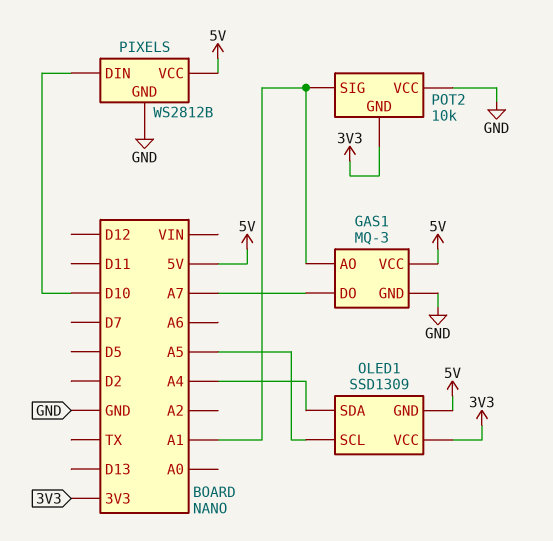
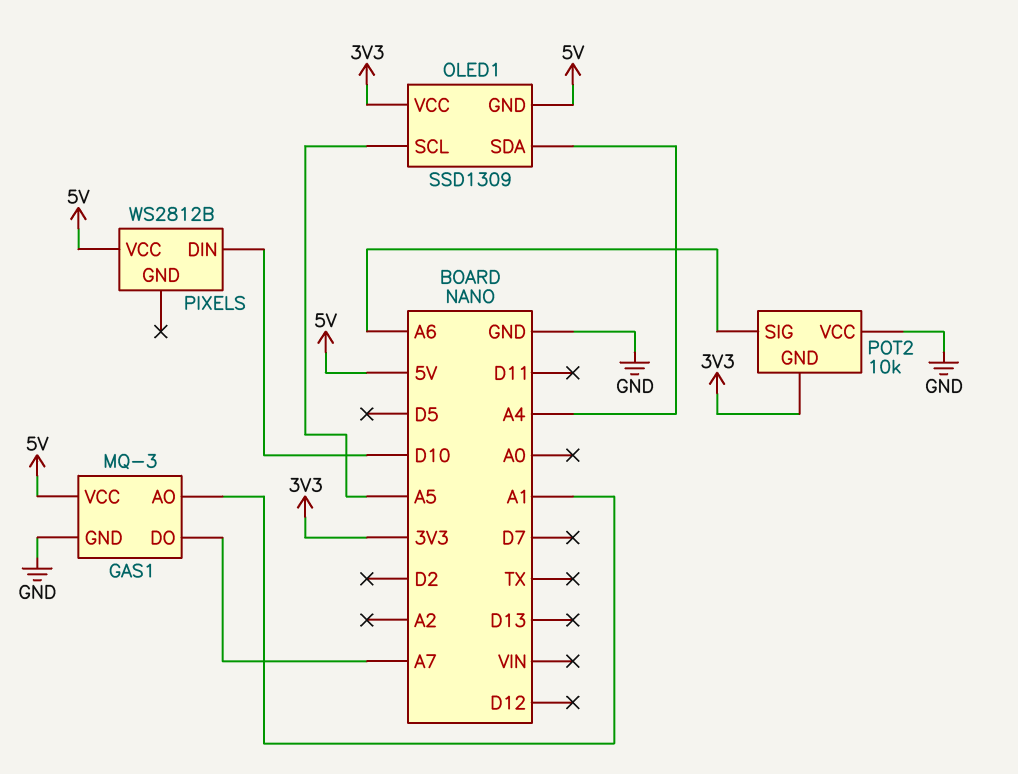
PIXELS pin GND: GND -> none
POT2 pin SIG: A1 -> A6

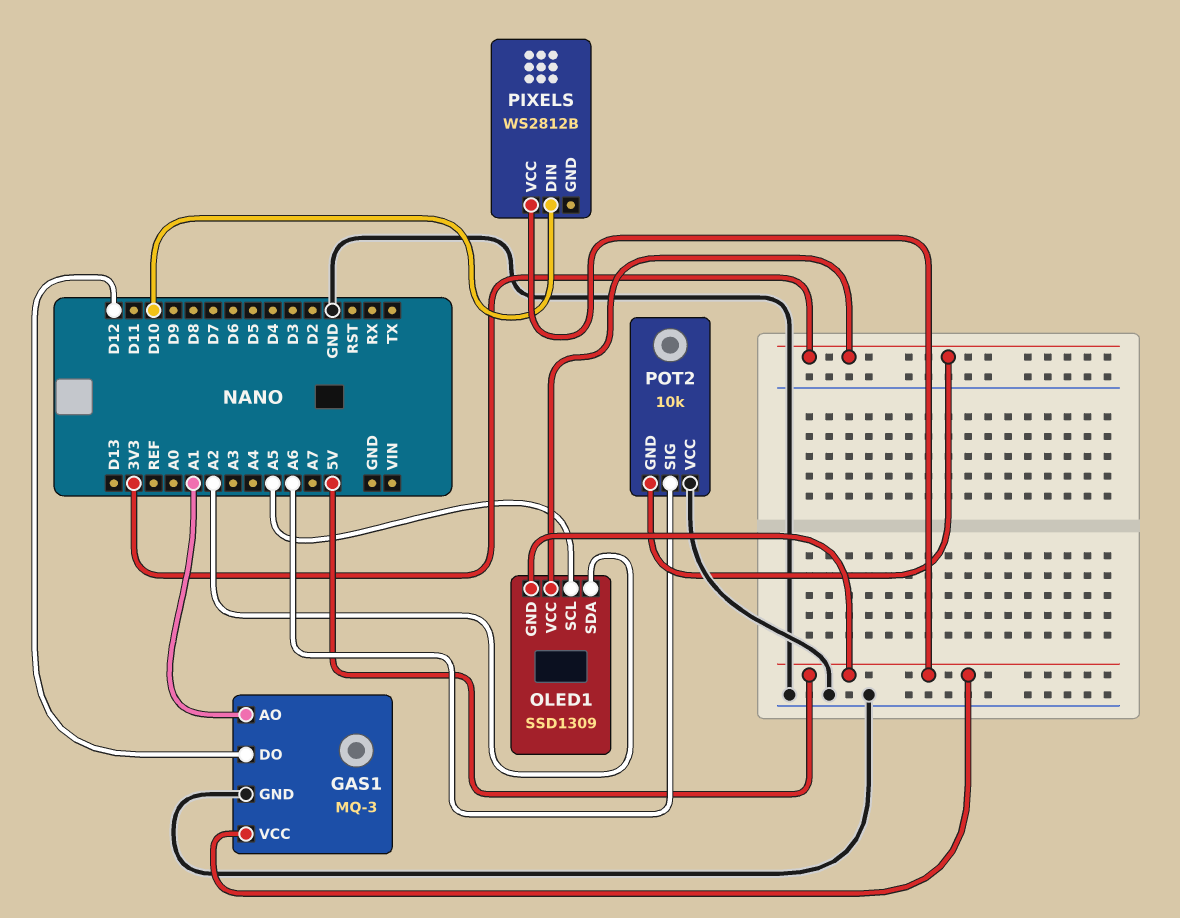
GAS1 pin DO: A7 -> D12
OLED1 pin SDA: A4 -> A2

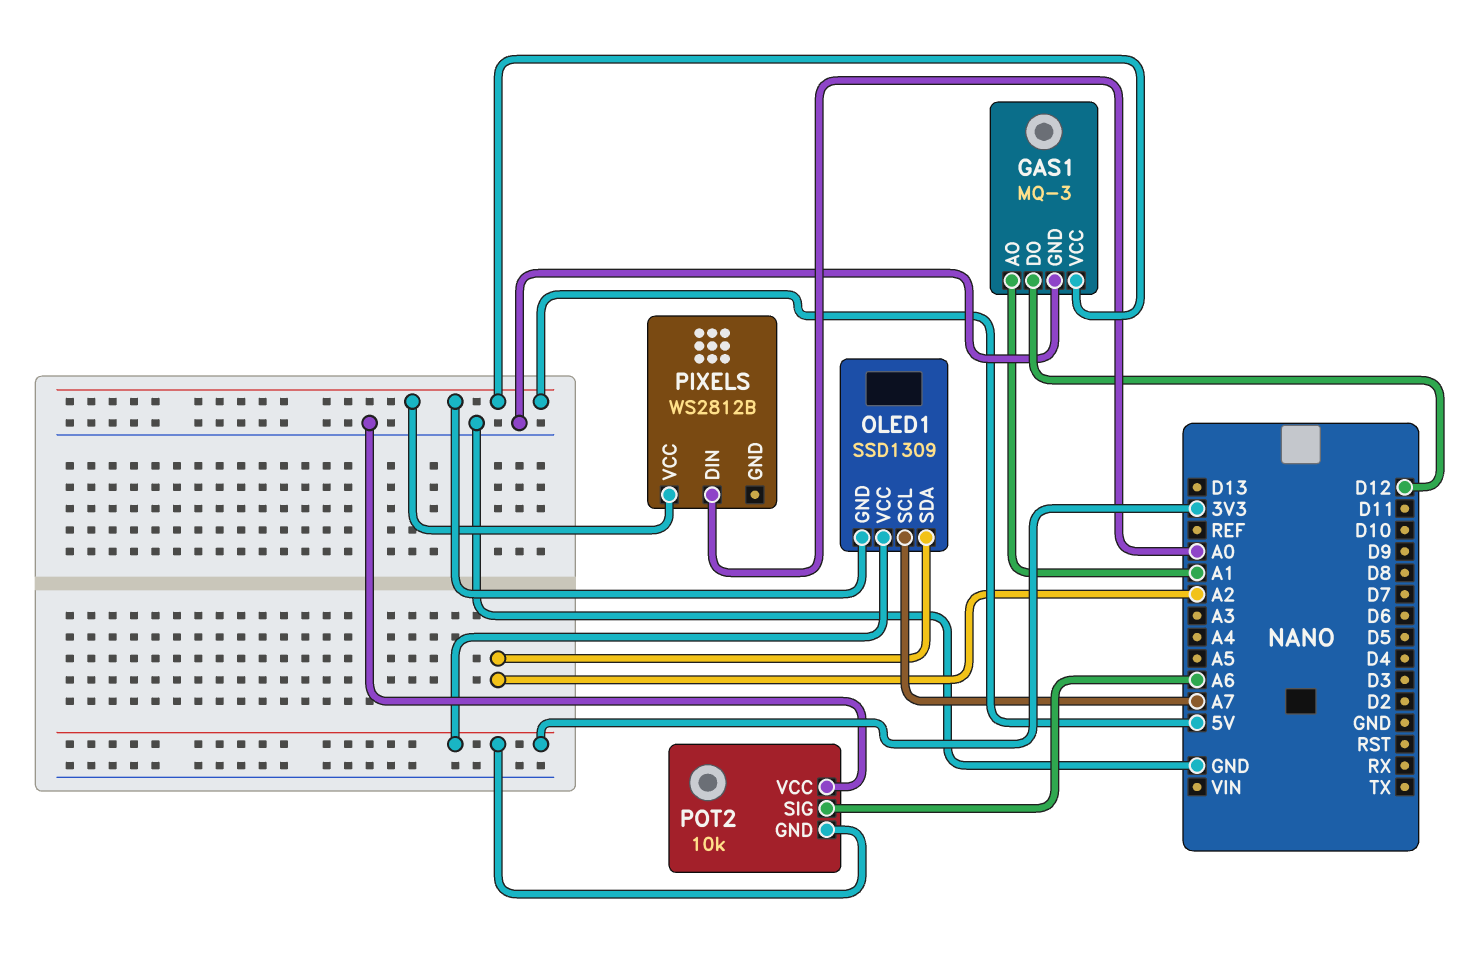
OLED1 pin SCL: A5 -> A7
PIXELS pin DIN: D10 -> A0

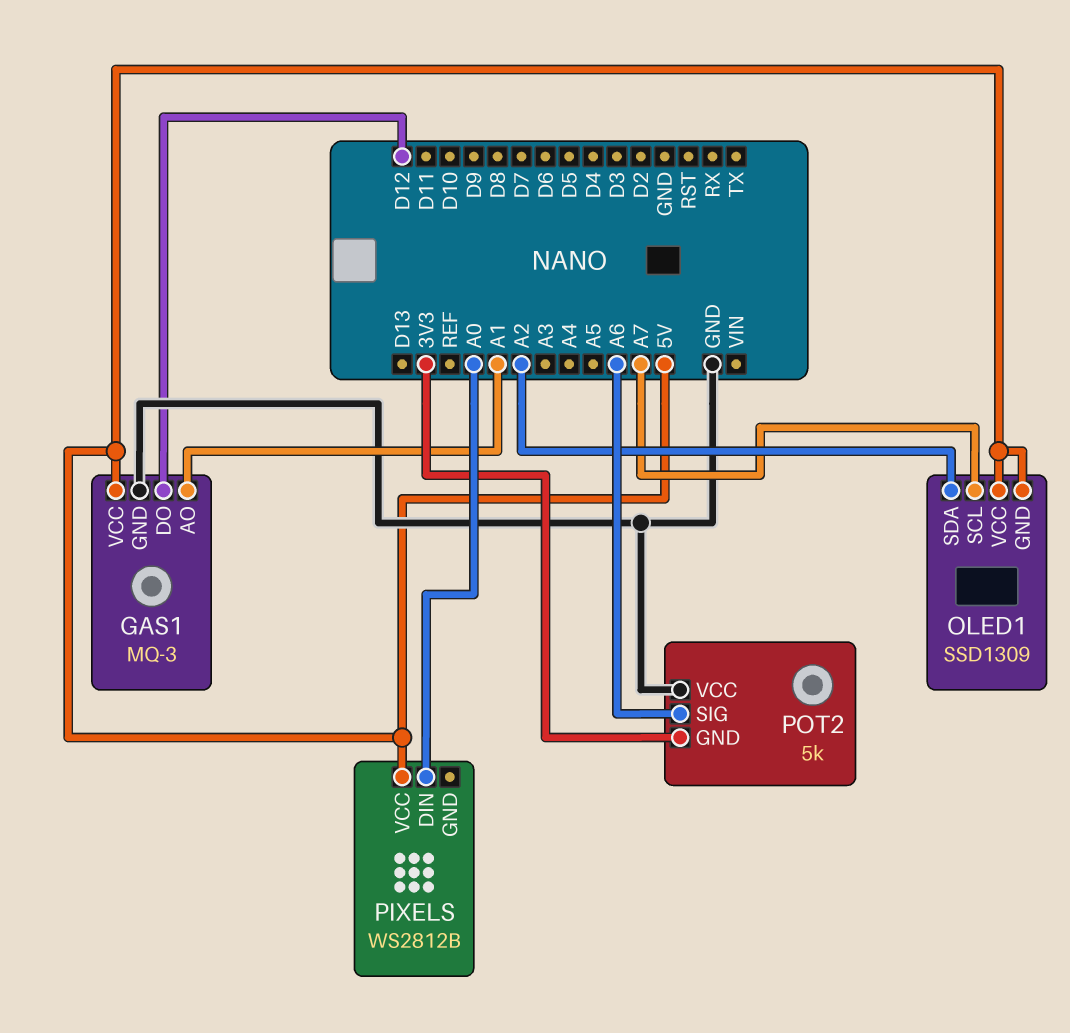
OLED1 pin VCC: 3V3 -> 5V
POT2: 10k -> 5k

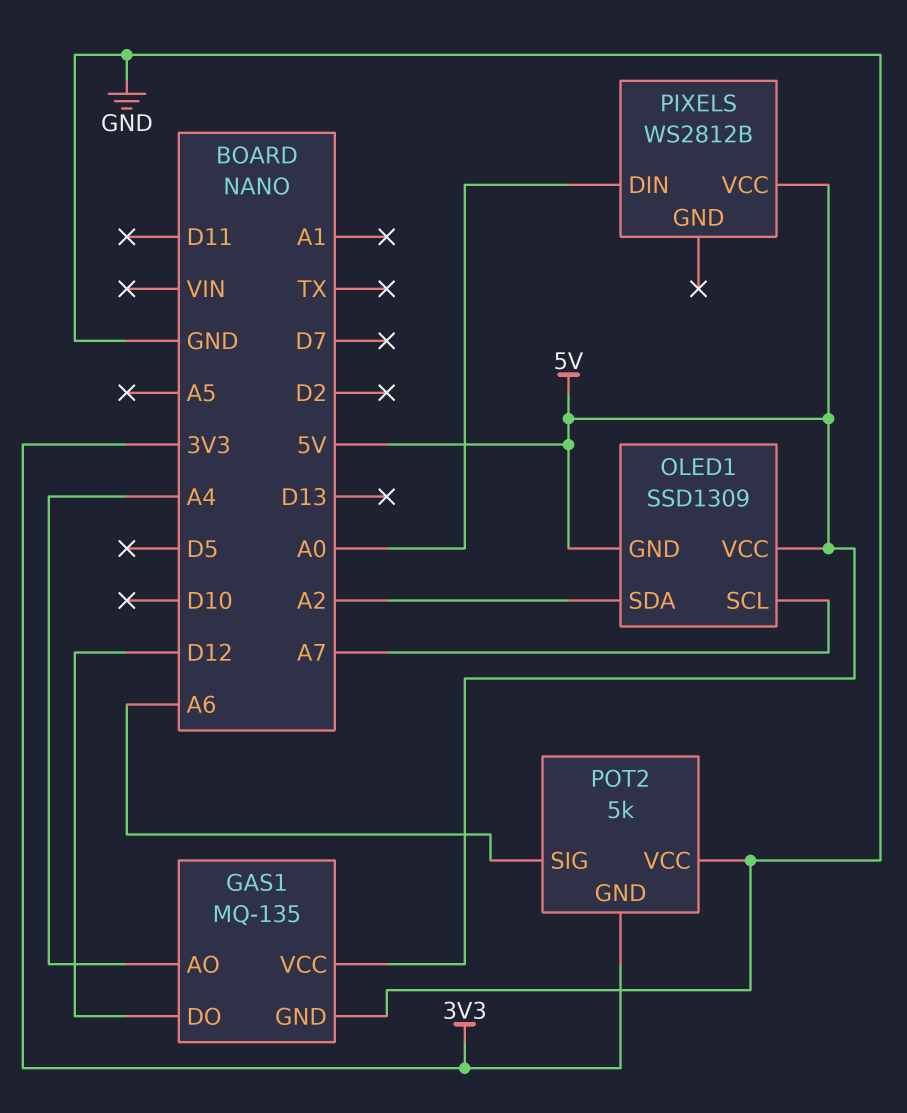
GAS1: MQ-3 -> MQ-135
GAS1 pin AO: A1 -> A4

